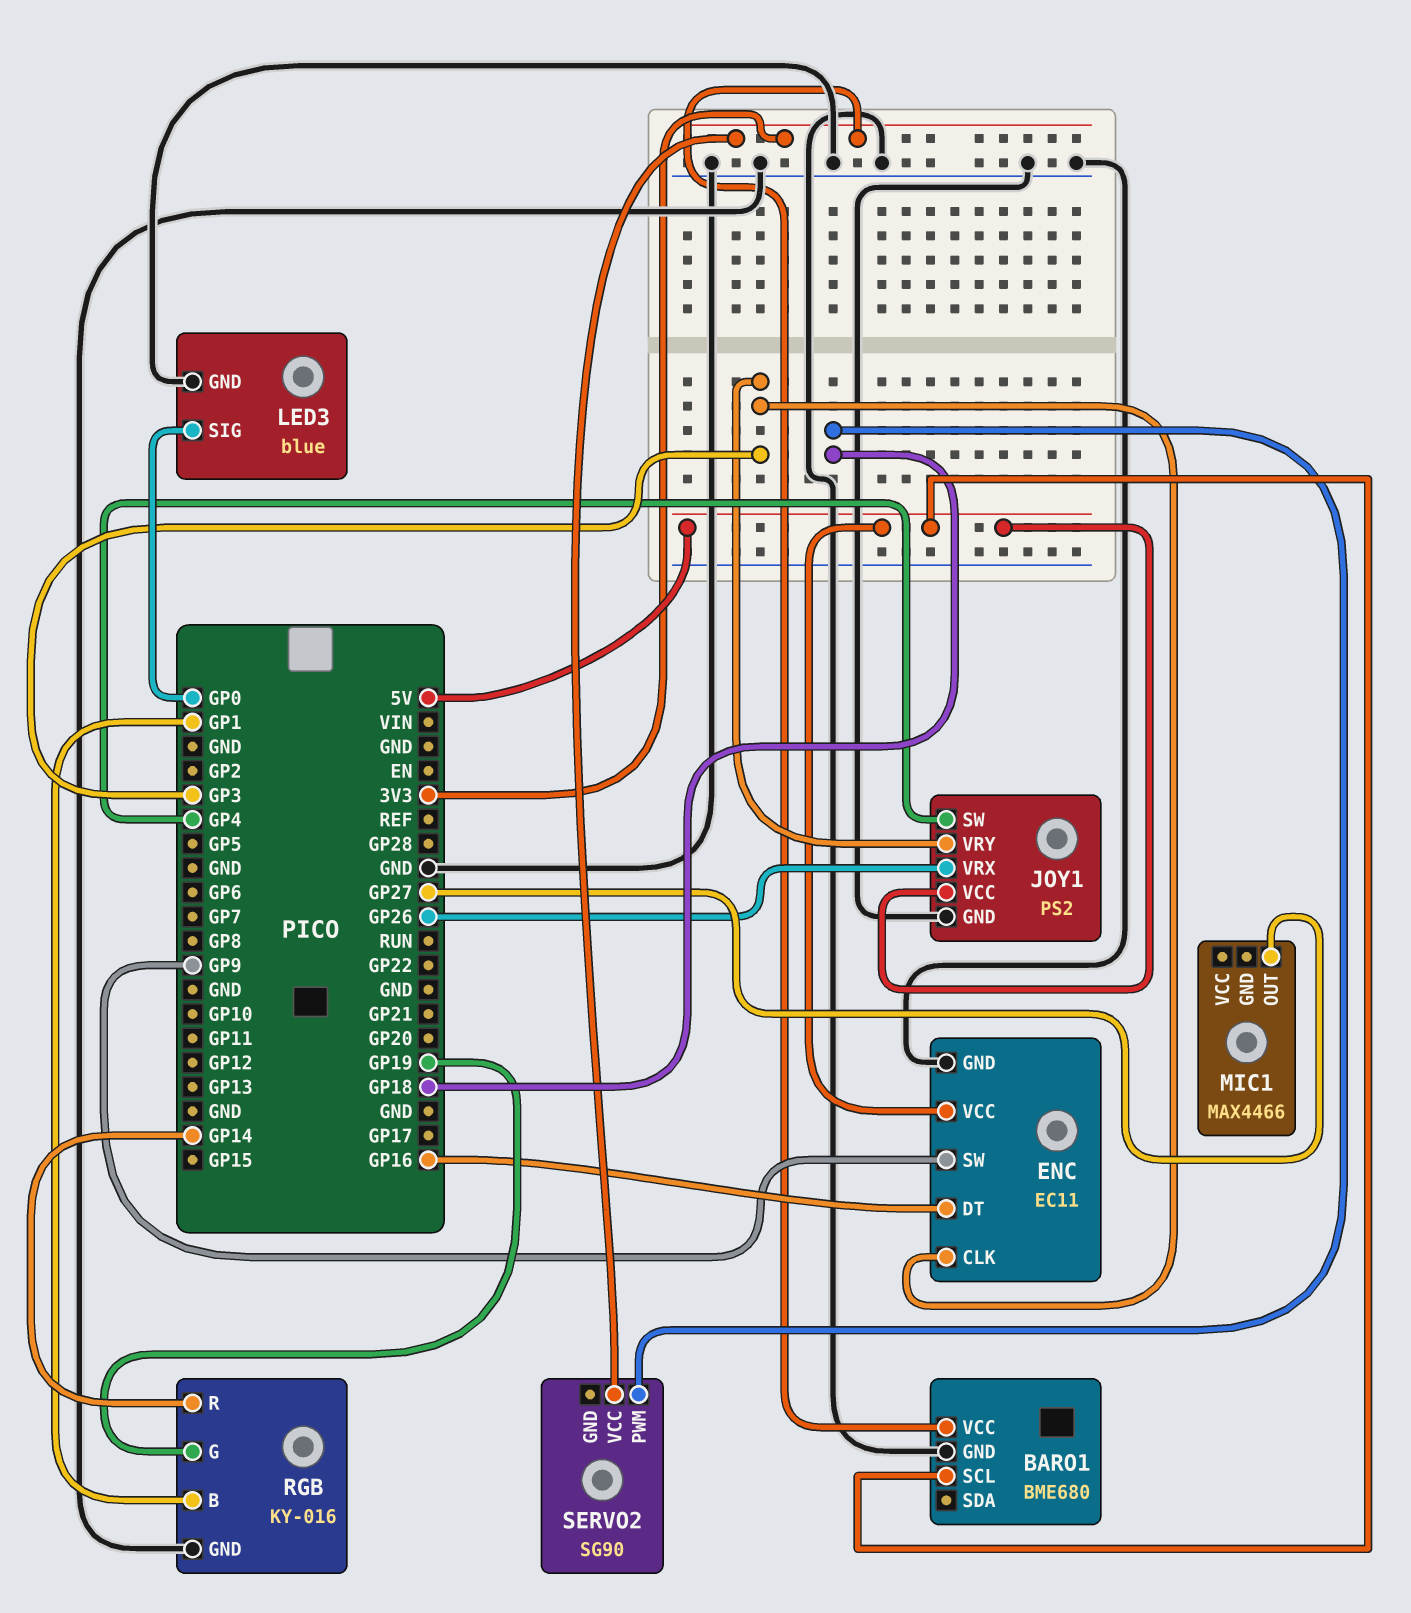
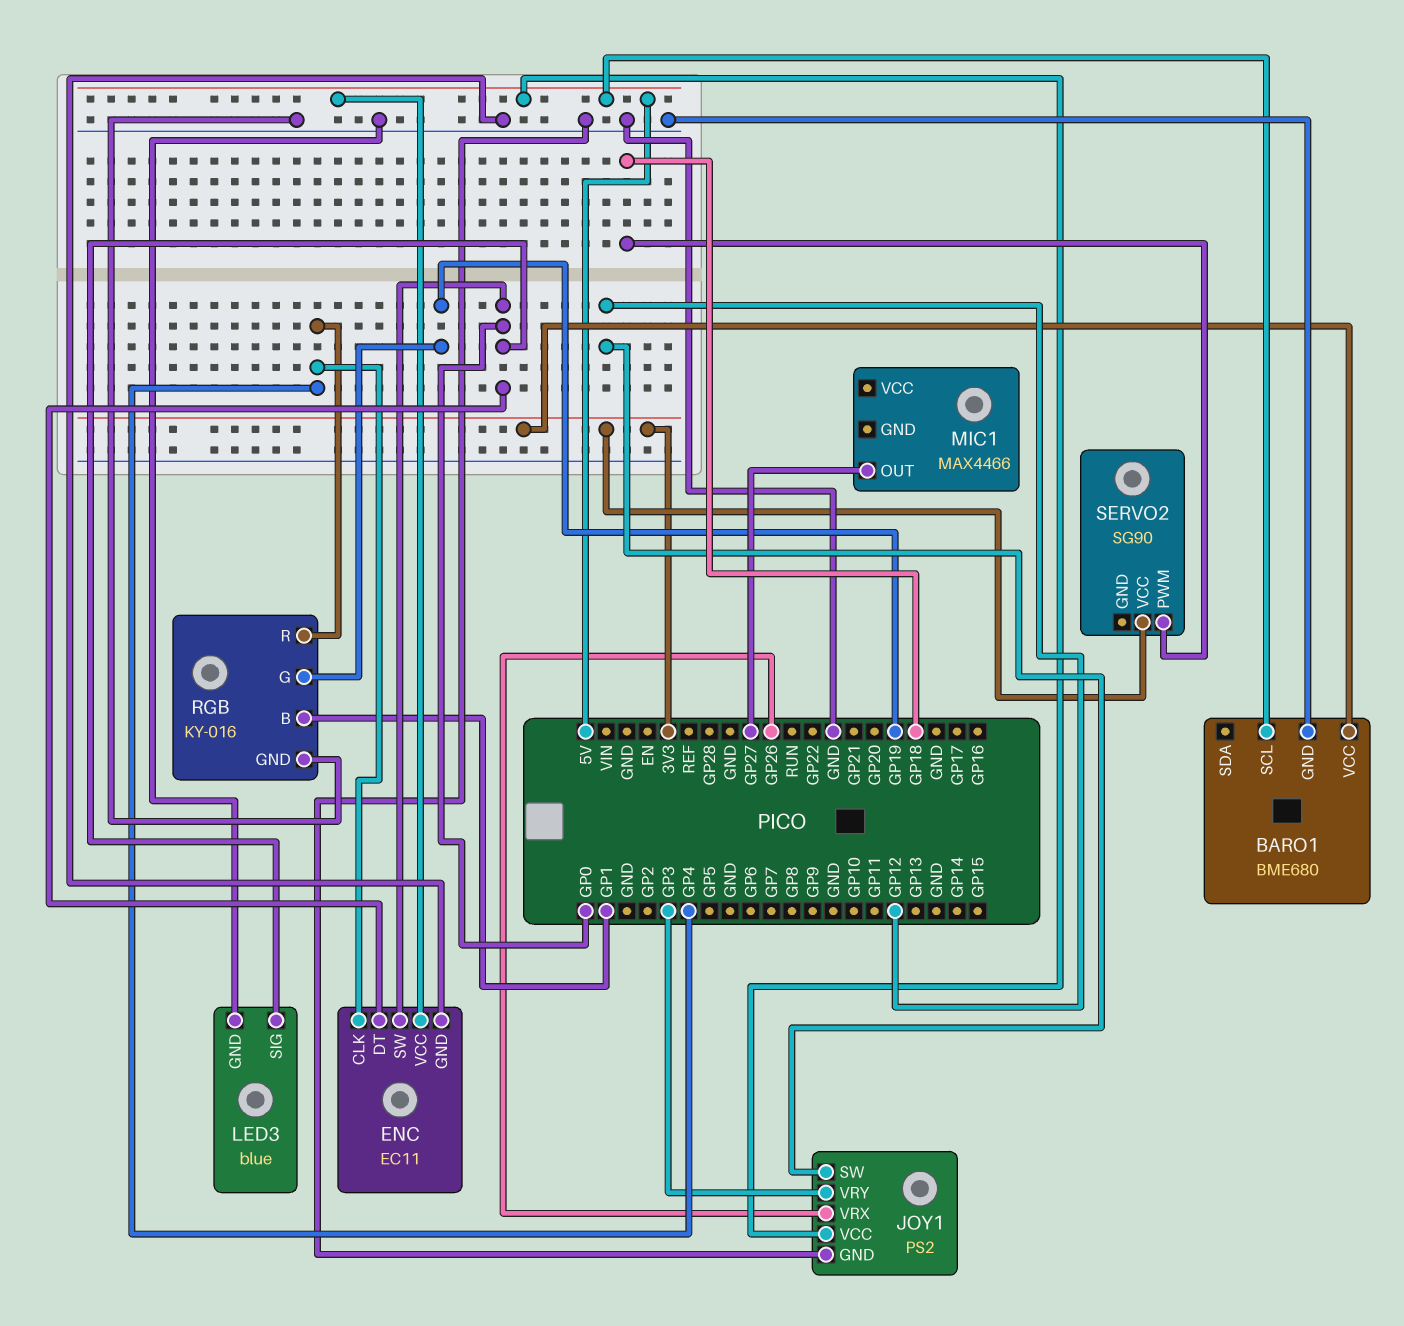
ENC pin CLK: GP3 -> GP4
ENC pin DT: GP16 -> GP0
ENC pin SW: GP9 -> GP0
JOY1 pin SW: GP4 -> GP12
RGB pin R: GP14 -> GP4

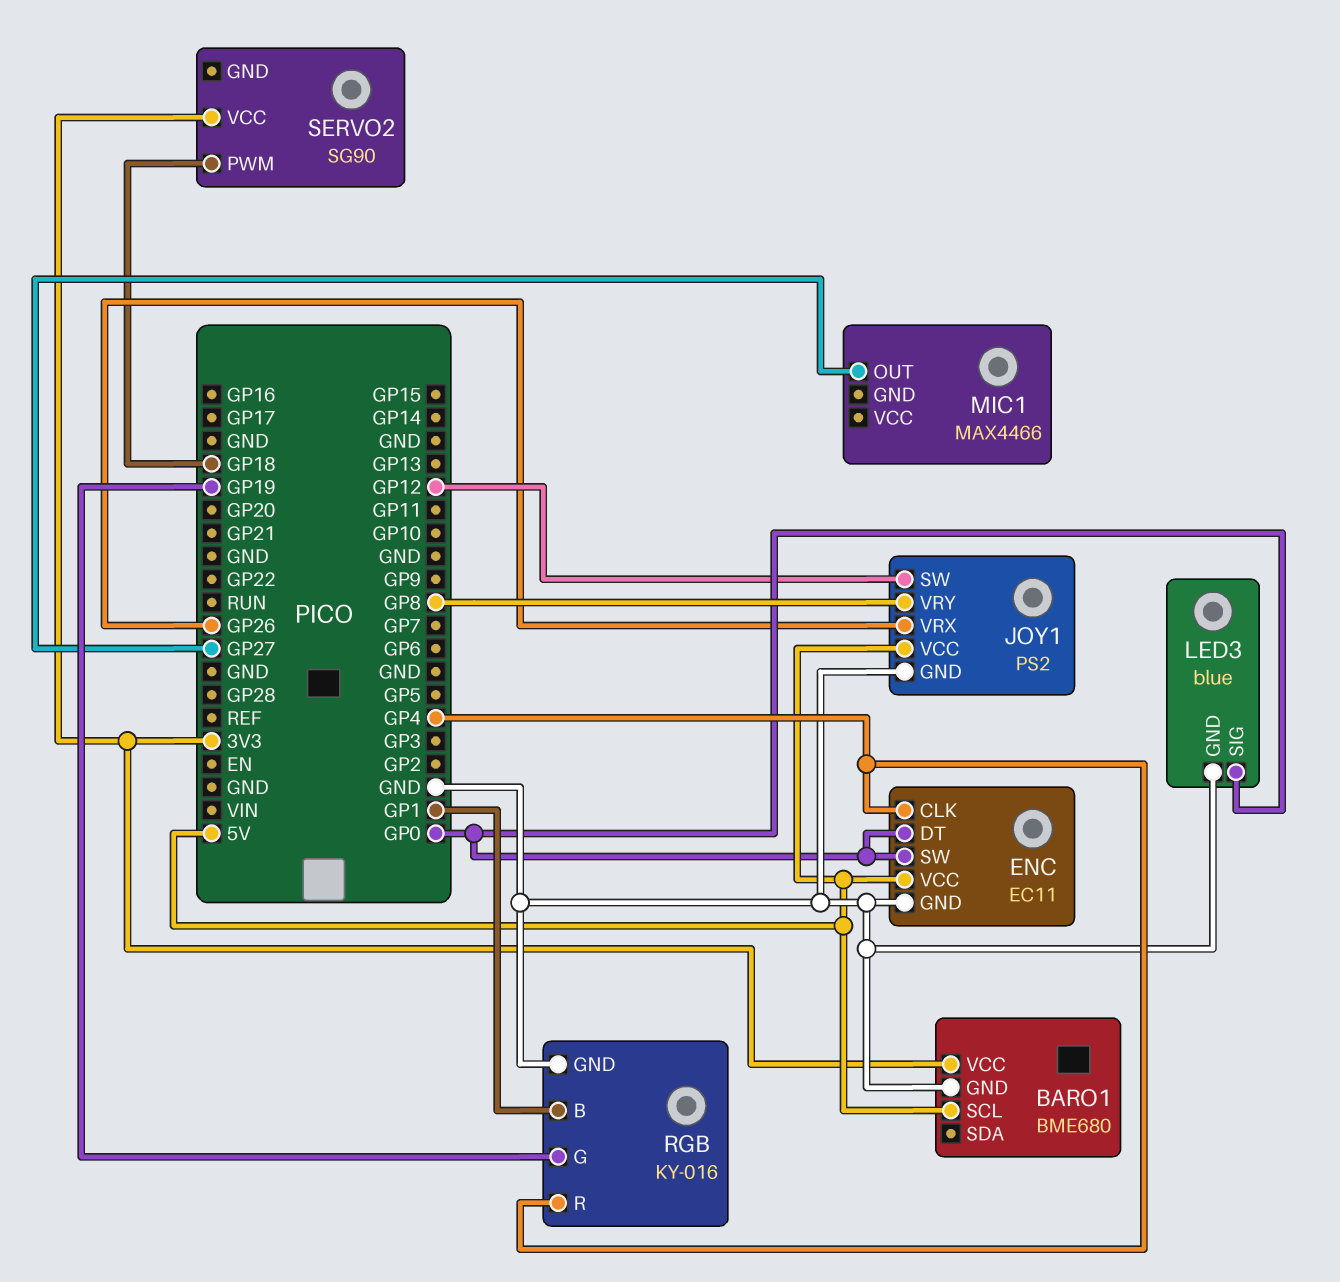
JOY1 pin VRY: GP3 -> GP8

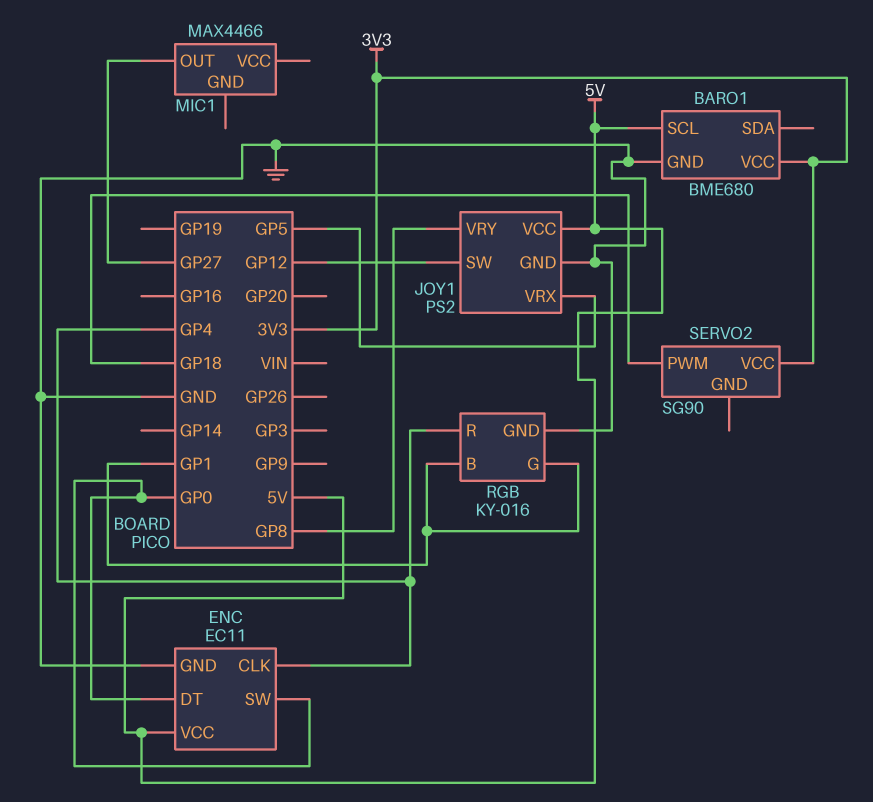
JOY1 pin VRX: GP26 -> GP5
LED3: blue -> none
LED3 pin GND: GND -> none
LED3 pin SIG: GP0 -> none
RGB pin G: GP19 -> GP1

